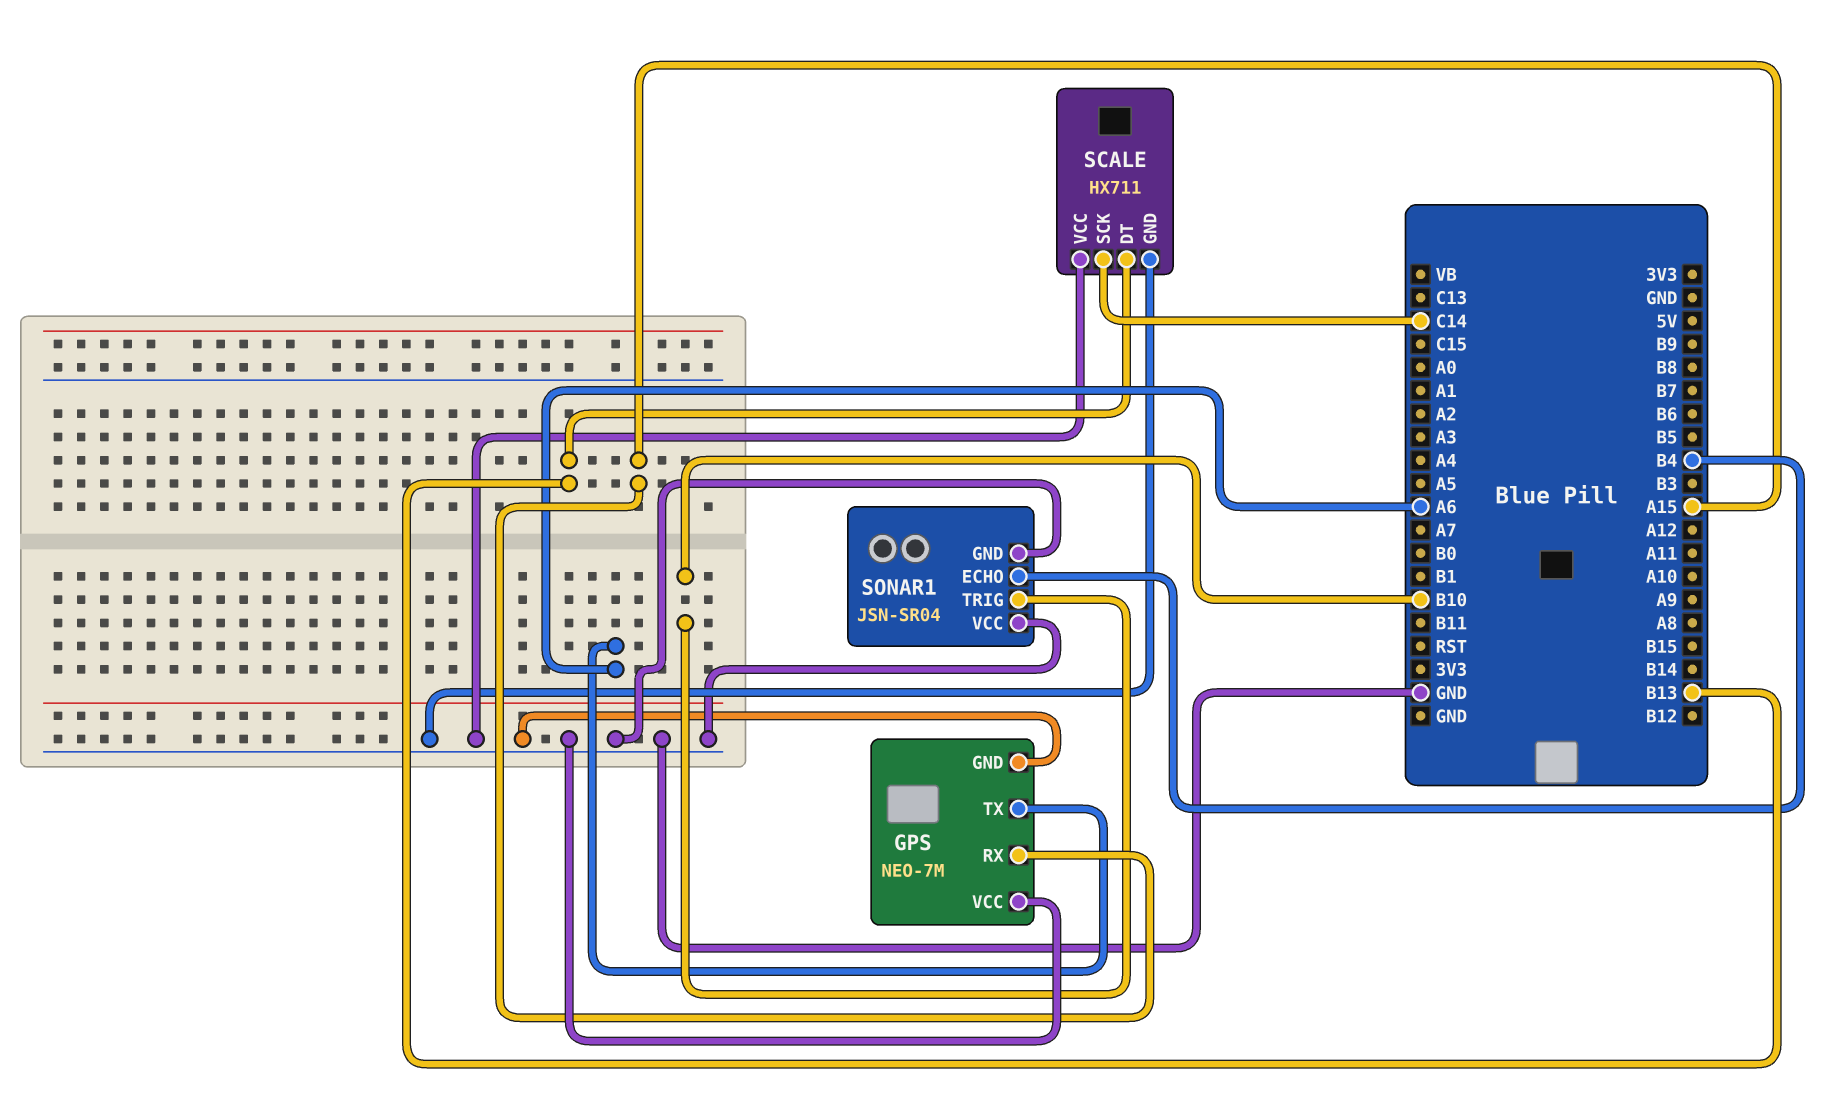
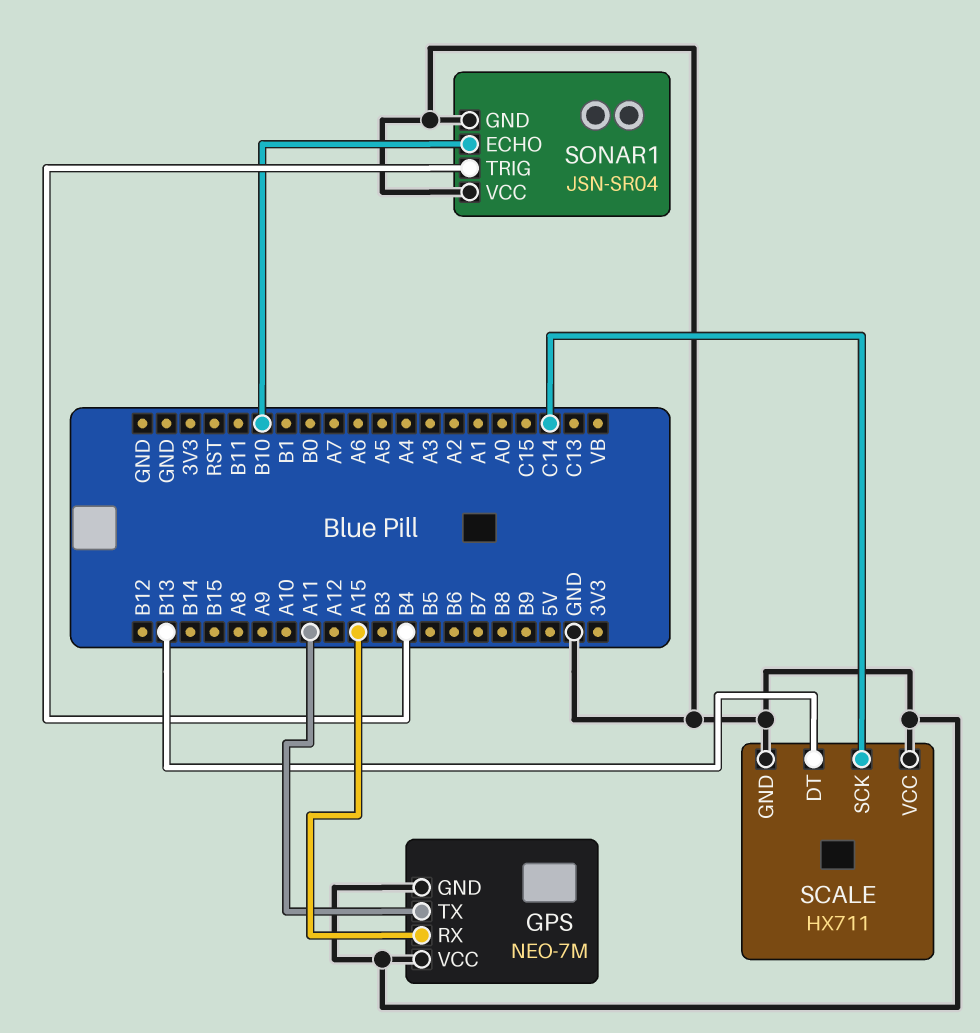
GPS pin TX: A6 -> A11
SONAR1 pin ECHO: B4 -> B10
SONAR1 pin TRIG: B10 -> B4

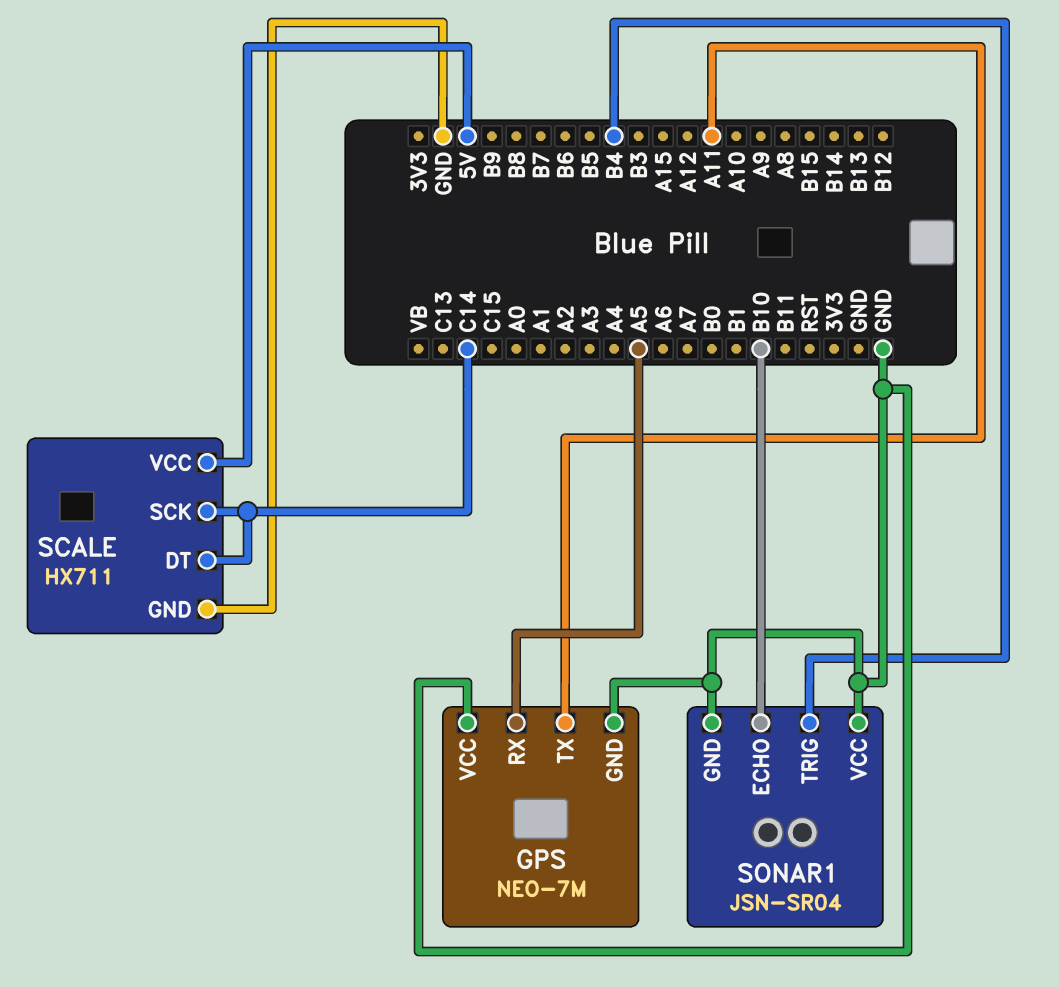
GPS pin RX: A15 -> A5
SCALE pin DT: B13 -> C14
SCALE pin VCC: GND -> 5V

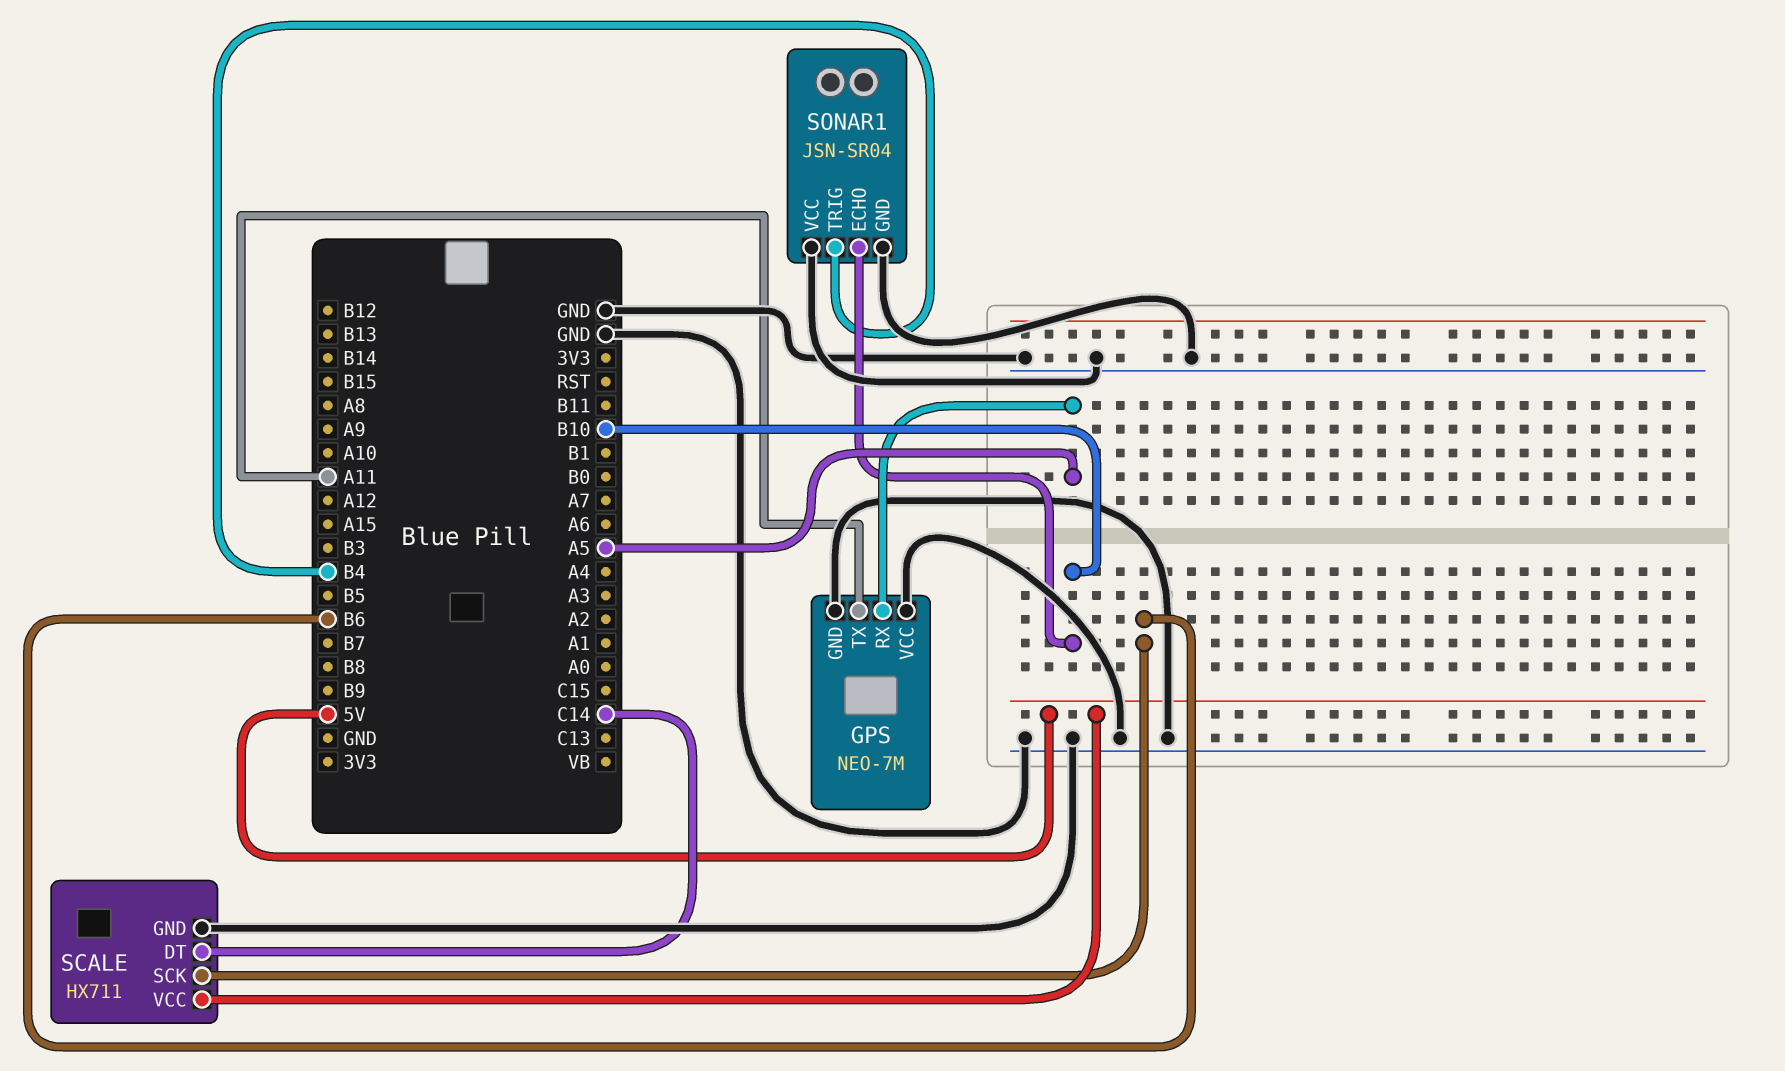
SCALE pin SCK: C14 -> B6

